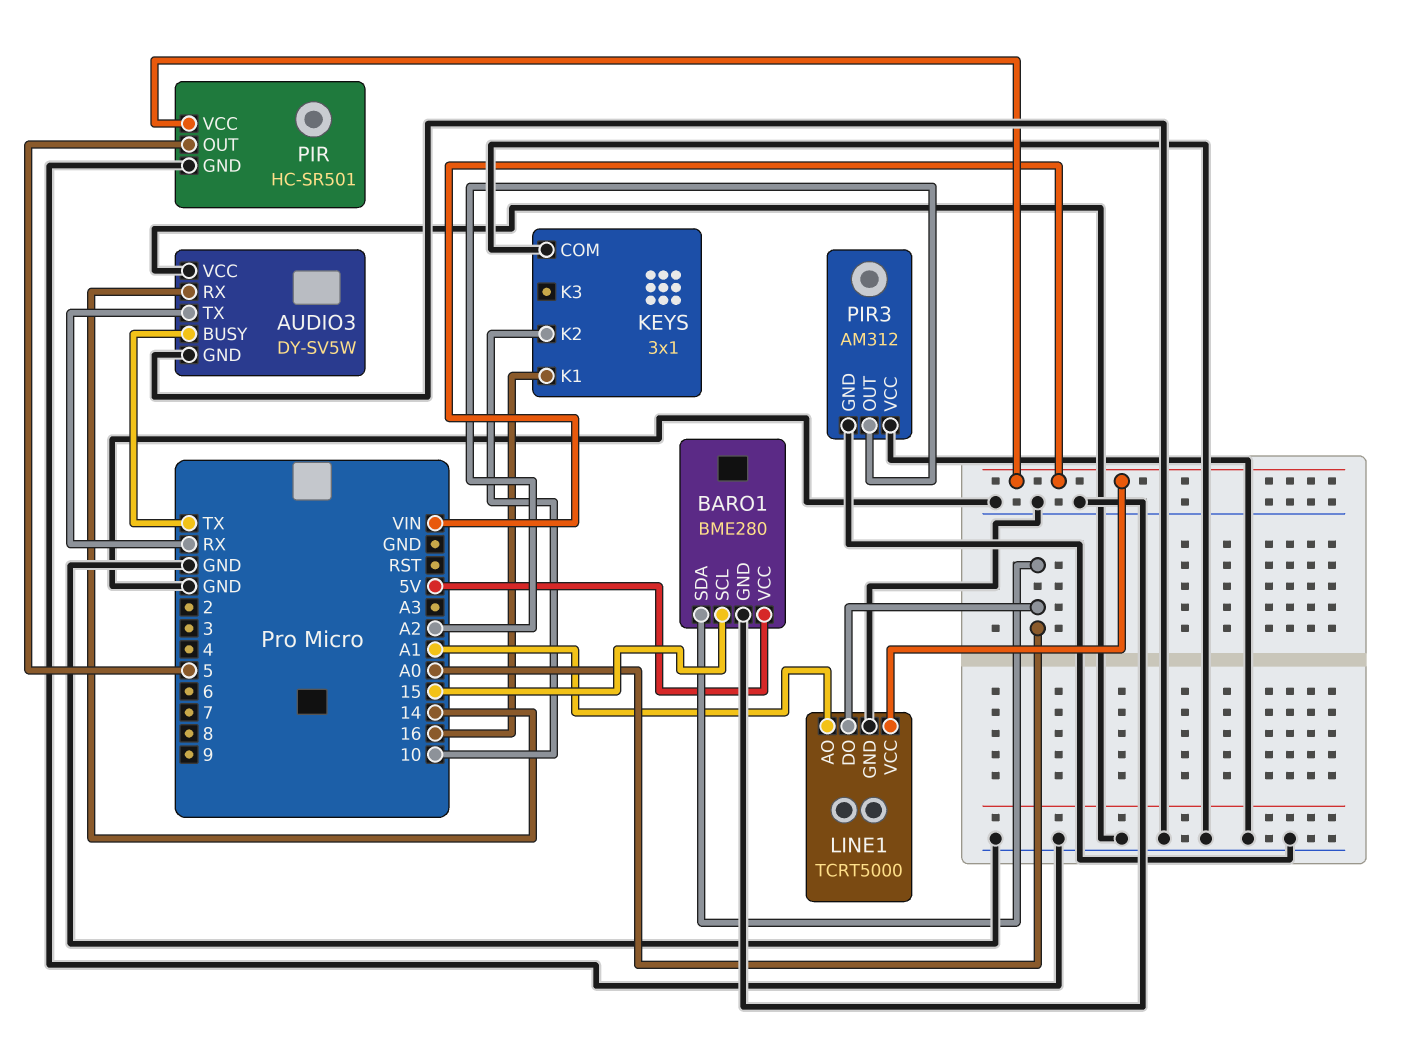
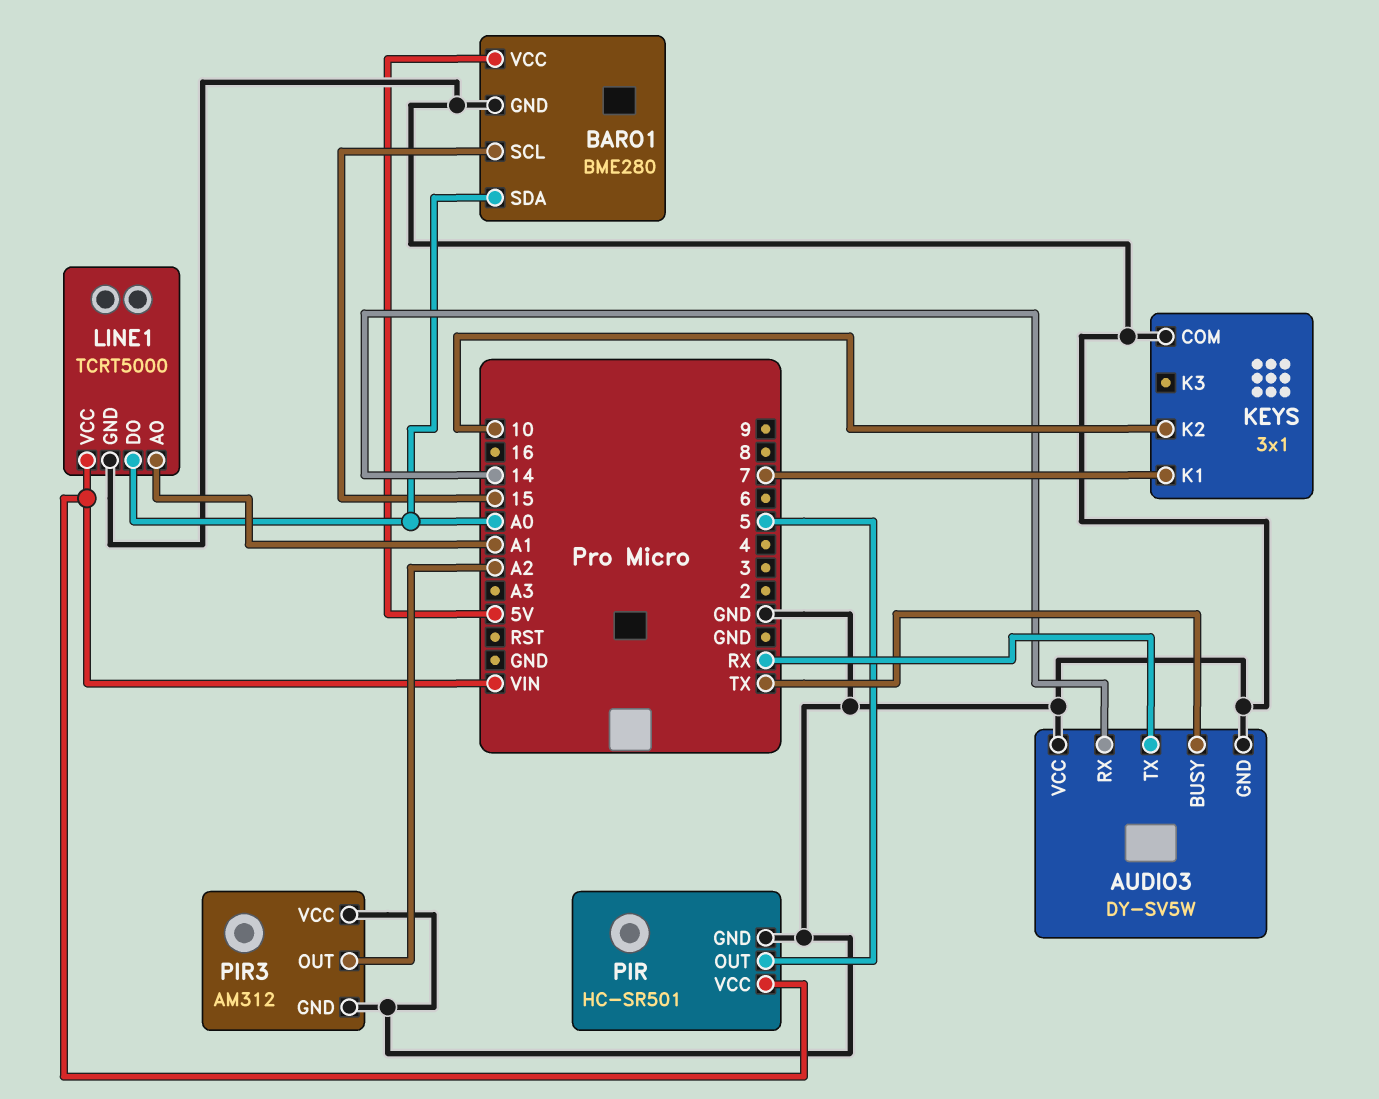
KEYS pin K1: 16 -> 7

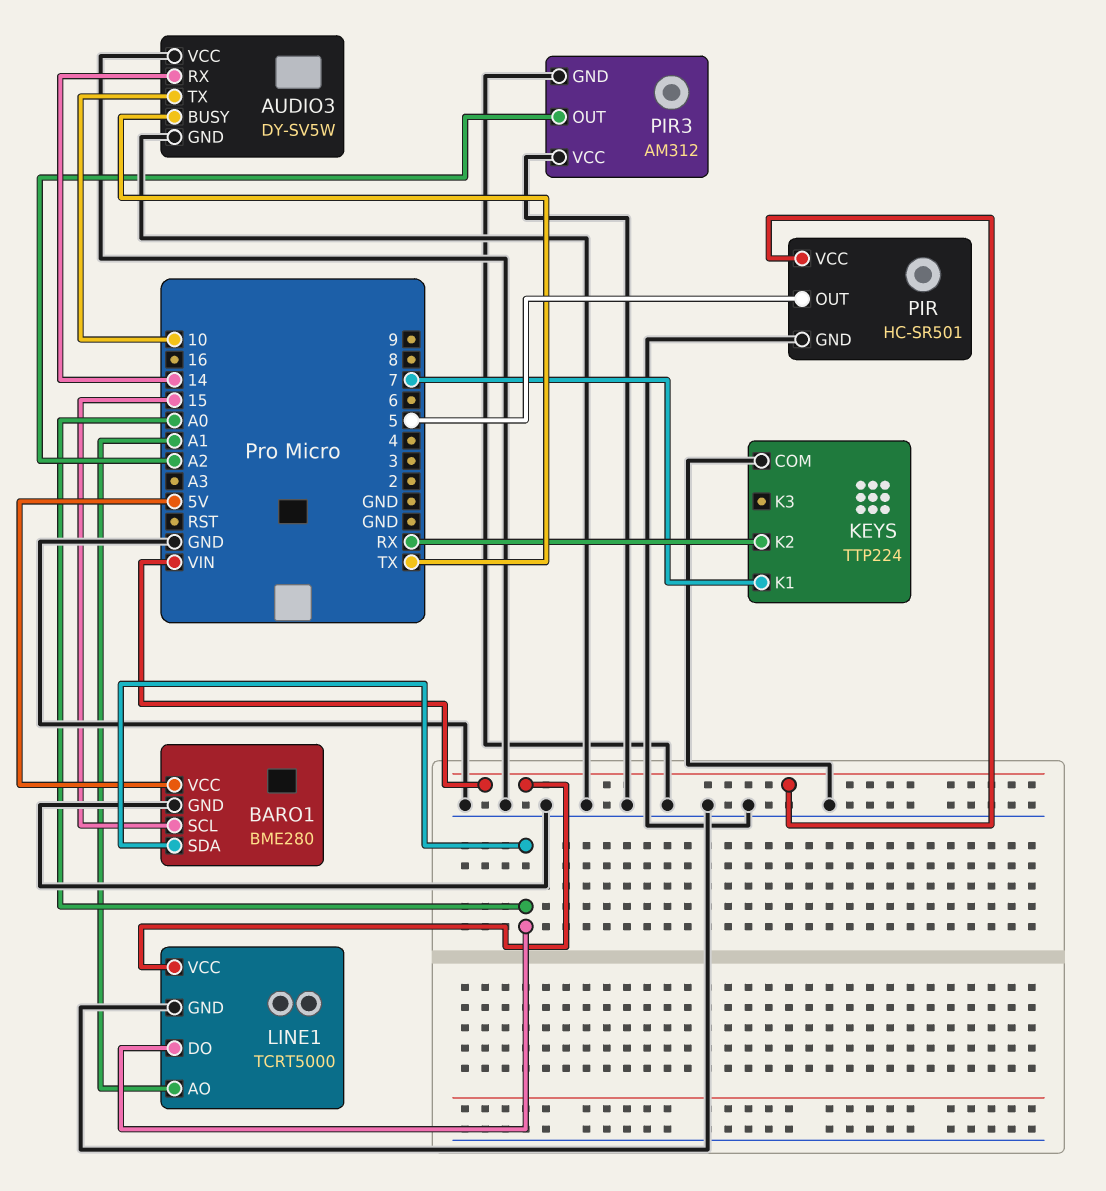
AUDIO3 pin TX: RX -> 10
KEYS: 3x1 -> TTP224
KEYS pin K2: 10 -> RX

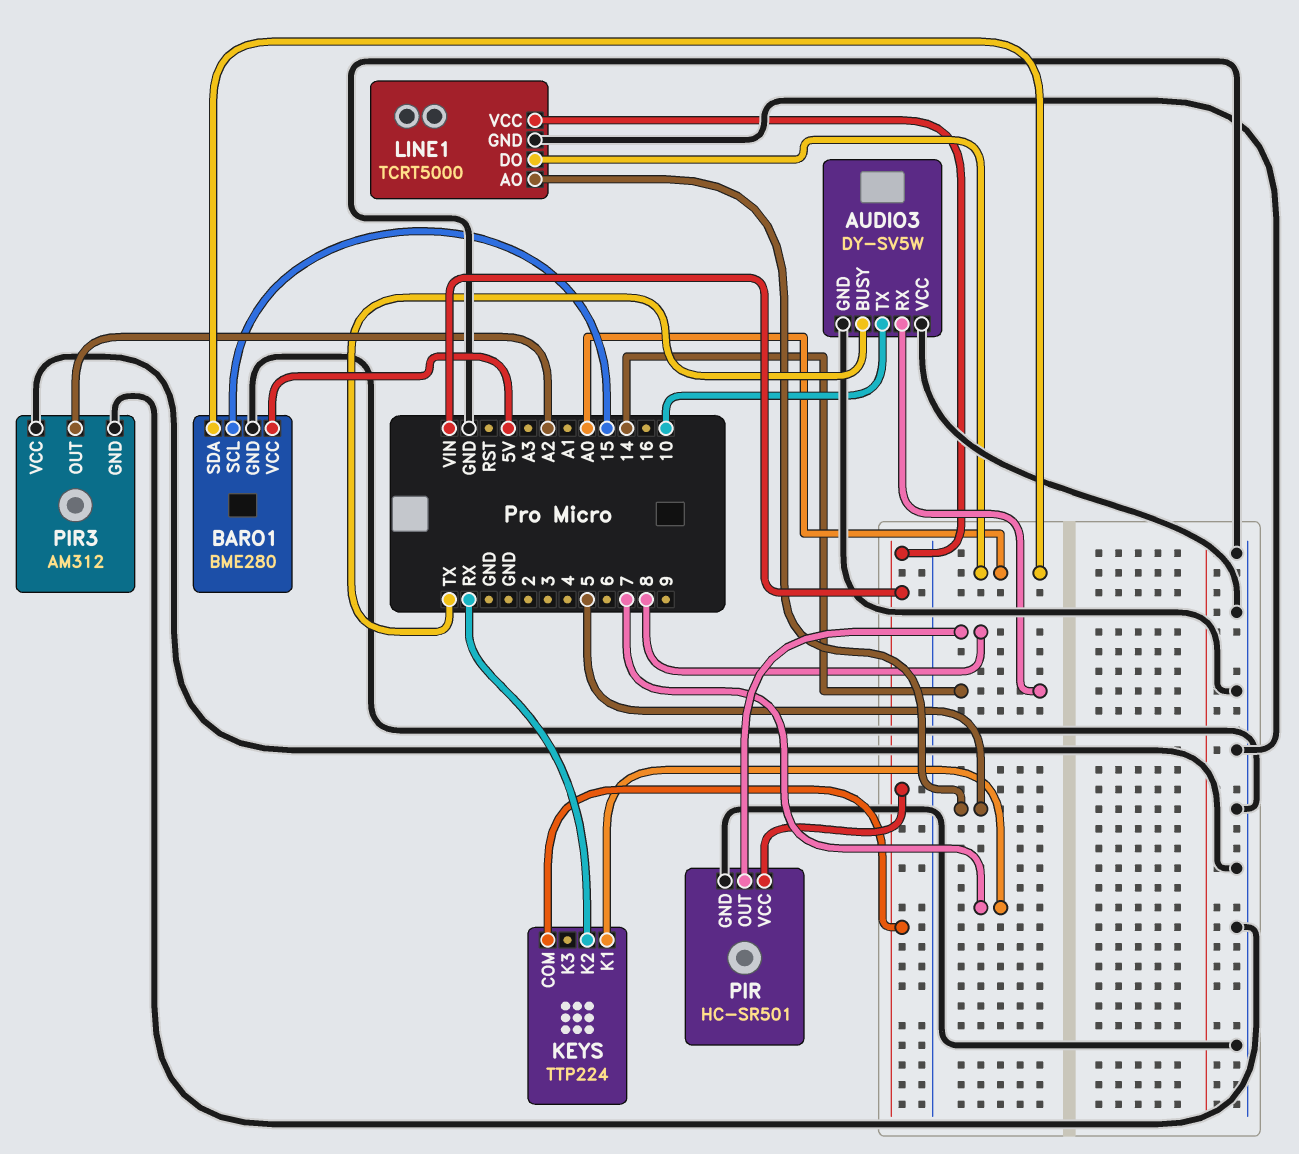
KEYS pin COM: GND -> VIN
LINE1 pin AO: A1 -> 5
PIR pin OUT: 5 -> 8

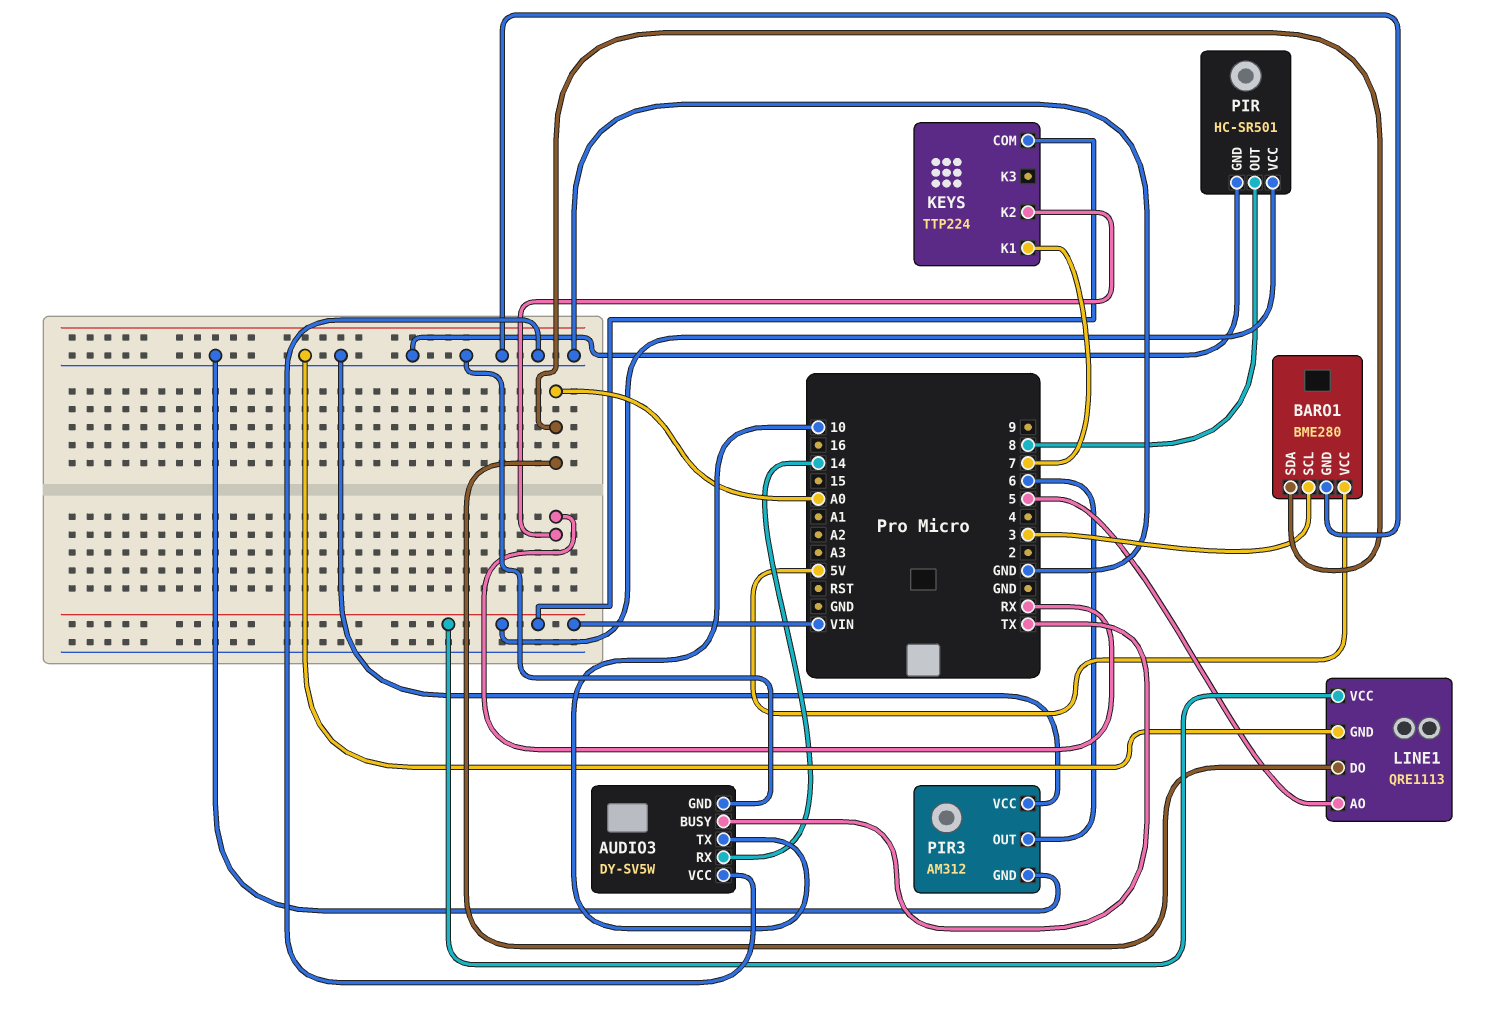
BARO1 pin SCL: 15 -> 3
LINE1: TCRT5000 -> QRE1113
PIR3 pin OUT: A2 -> 6

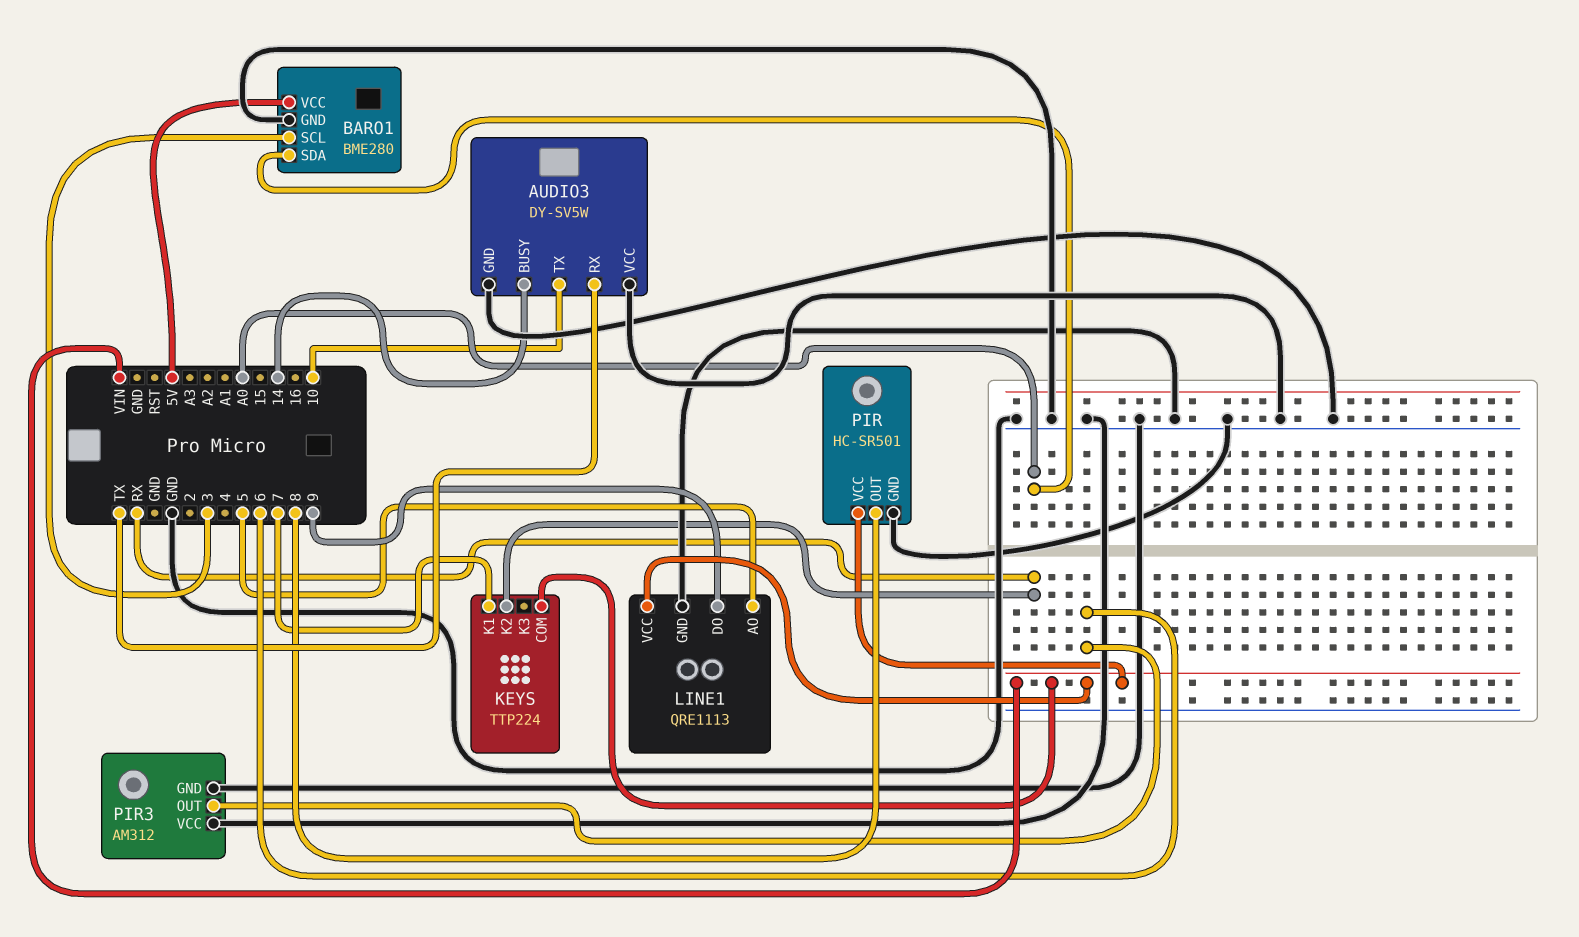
AUDIO3 pin BUSY: TX -> 14
AUDIO3 pin RX: 14 -> TX
LINE1 pin DO: A0 -> 9

